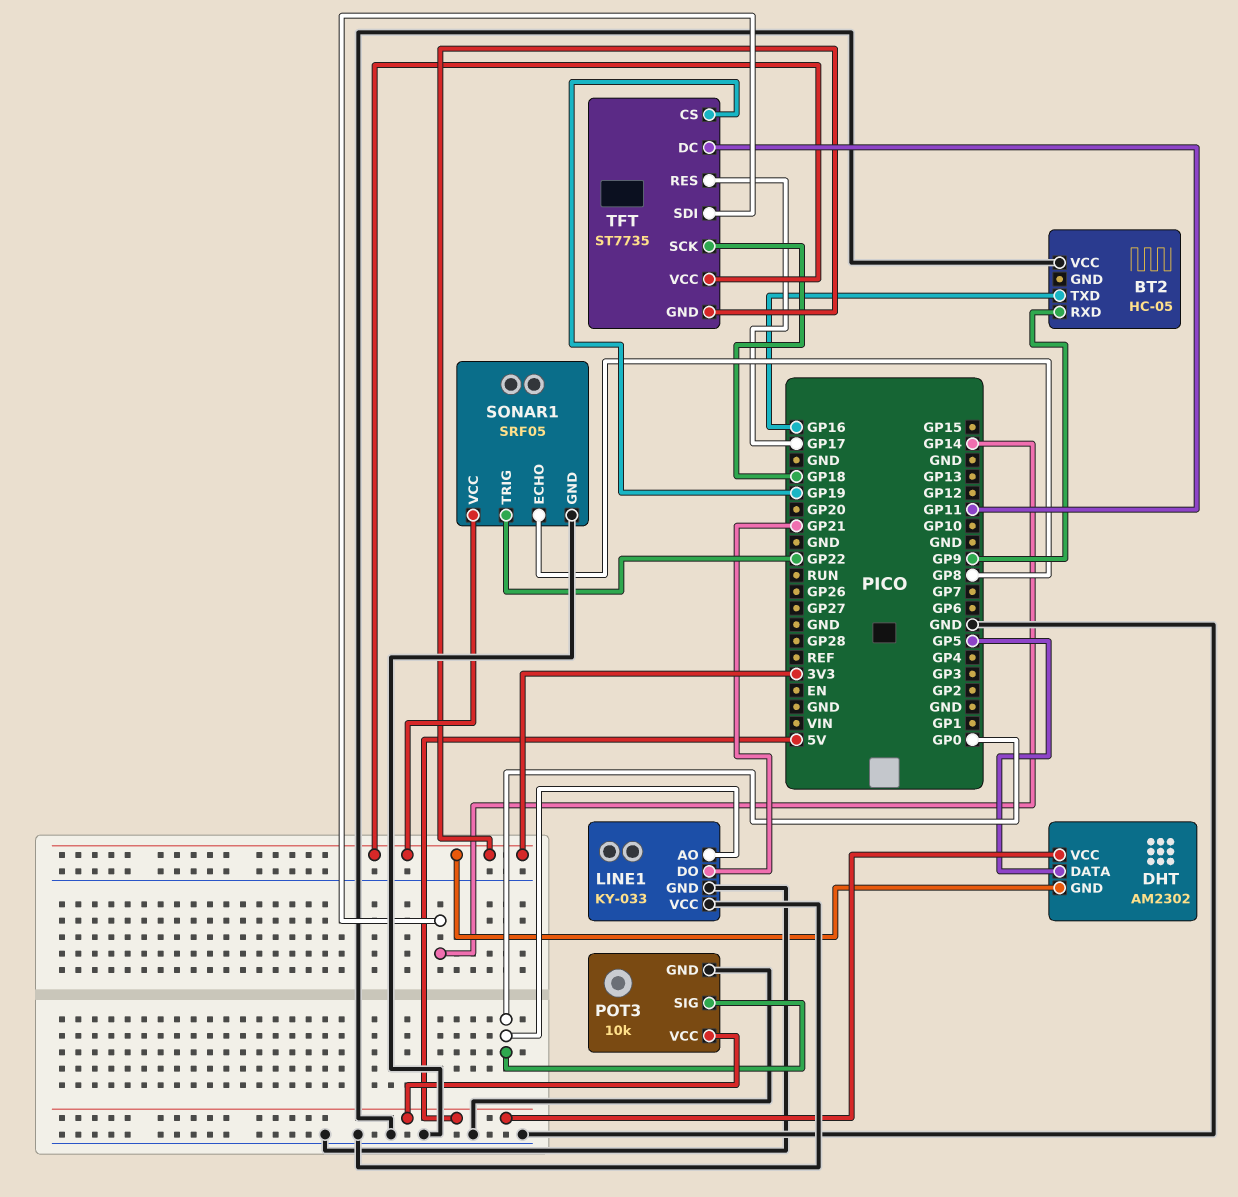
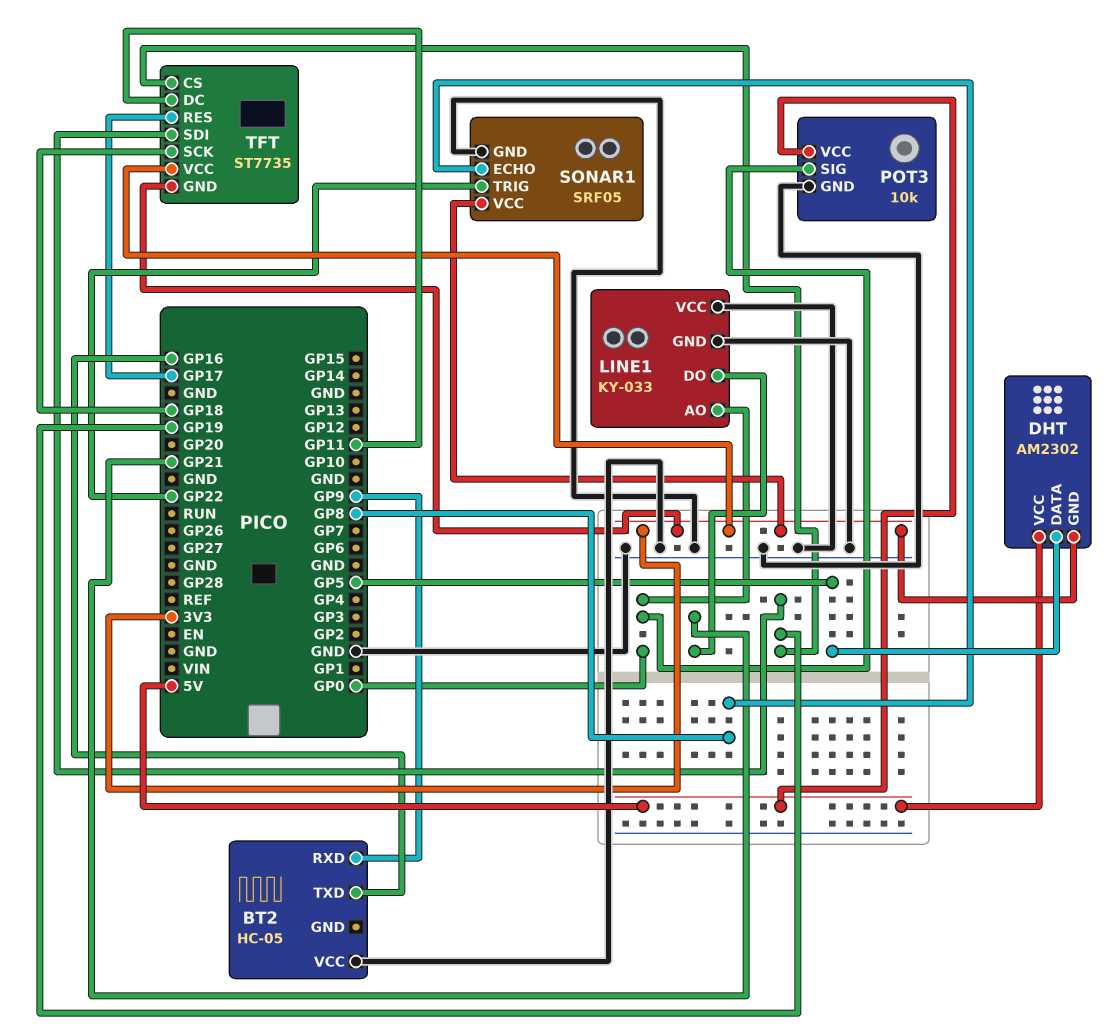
TFT pin SDI: GP14 -> GP19

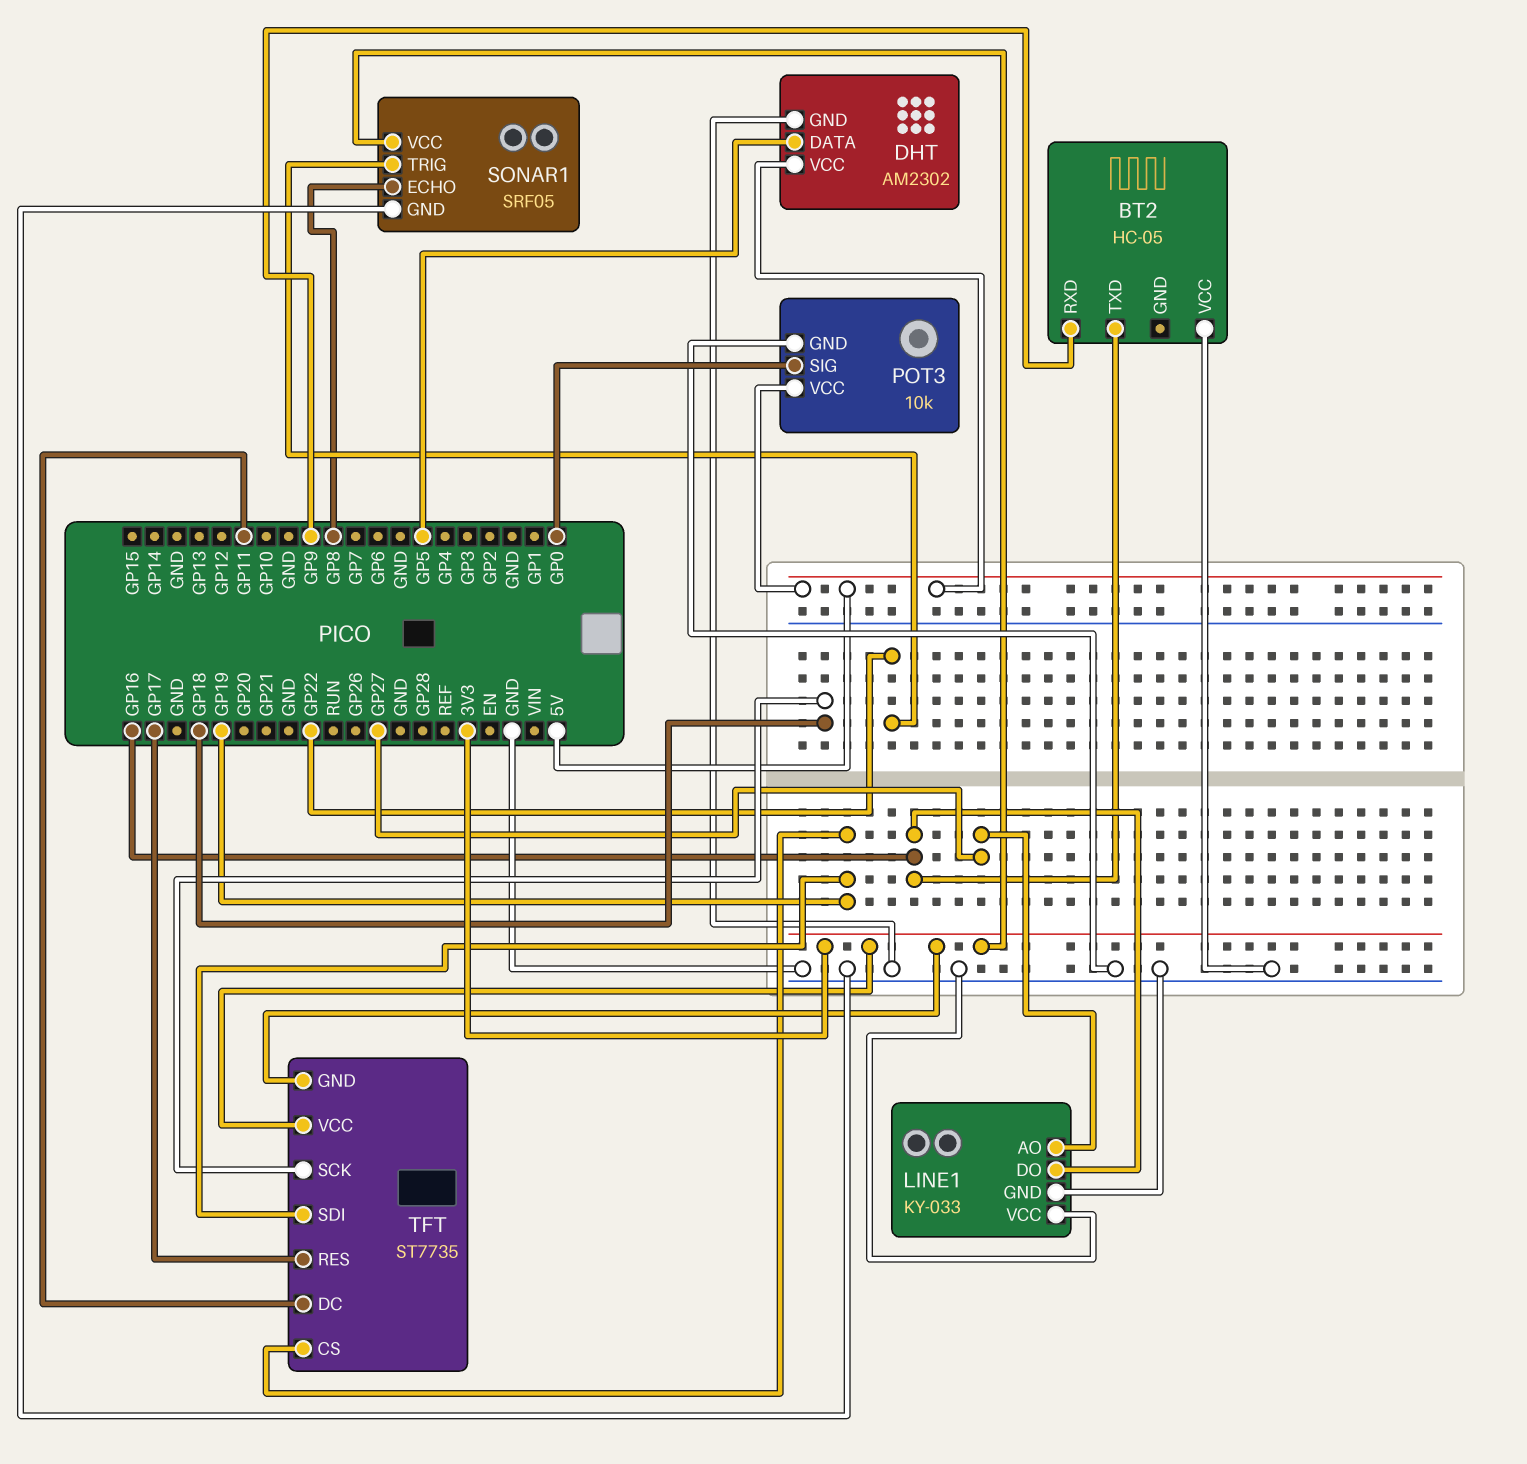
DHT pin GND: 3V3 -> GND
LINE1 pin AO: GP0 -> GP27
LINE1 pin DO: GP21 -> GP16

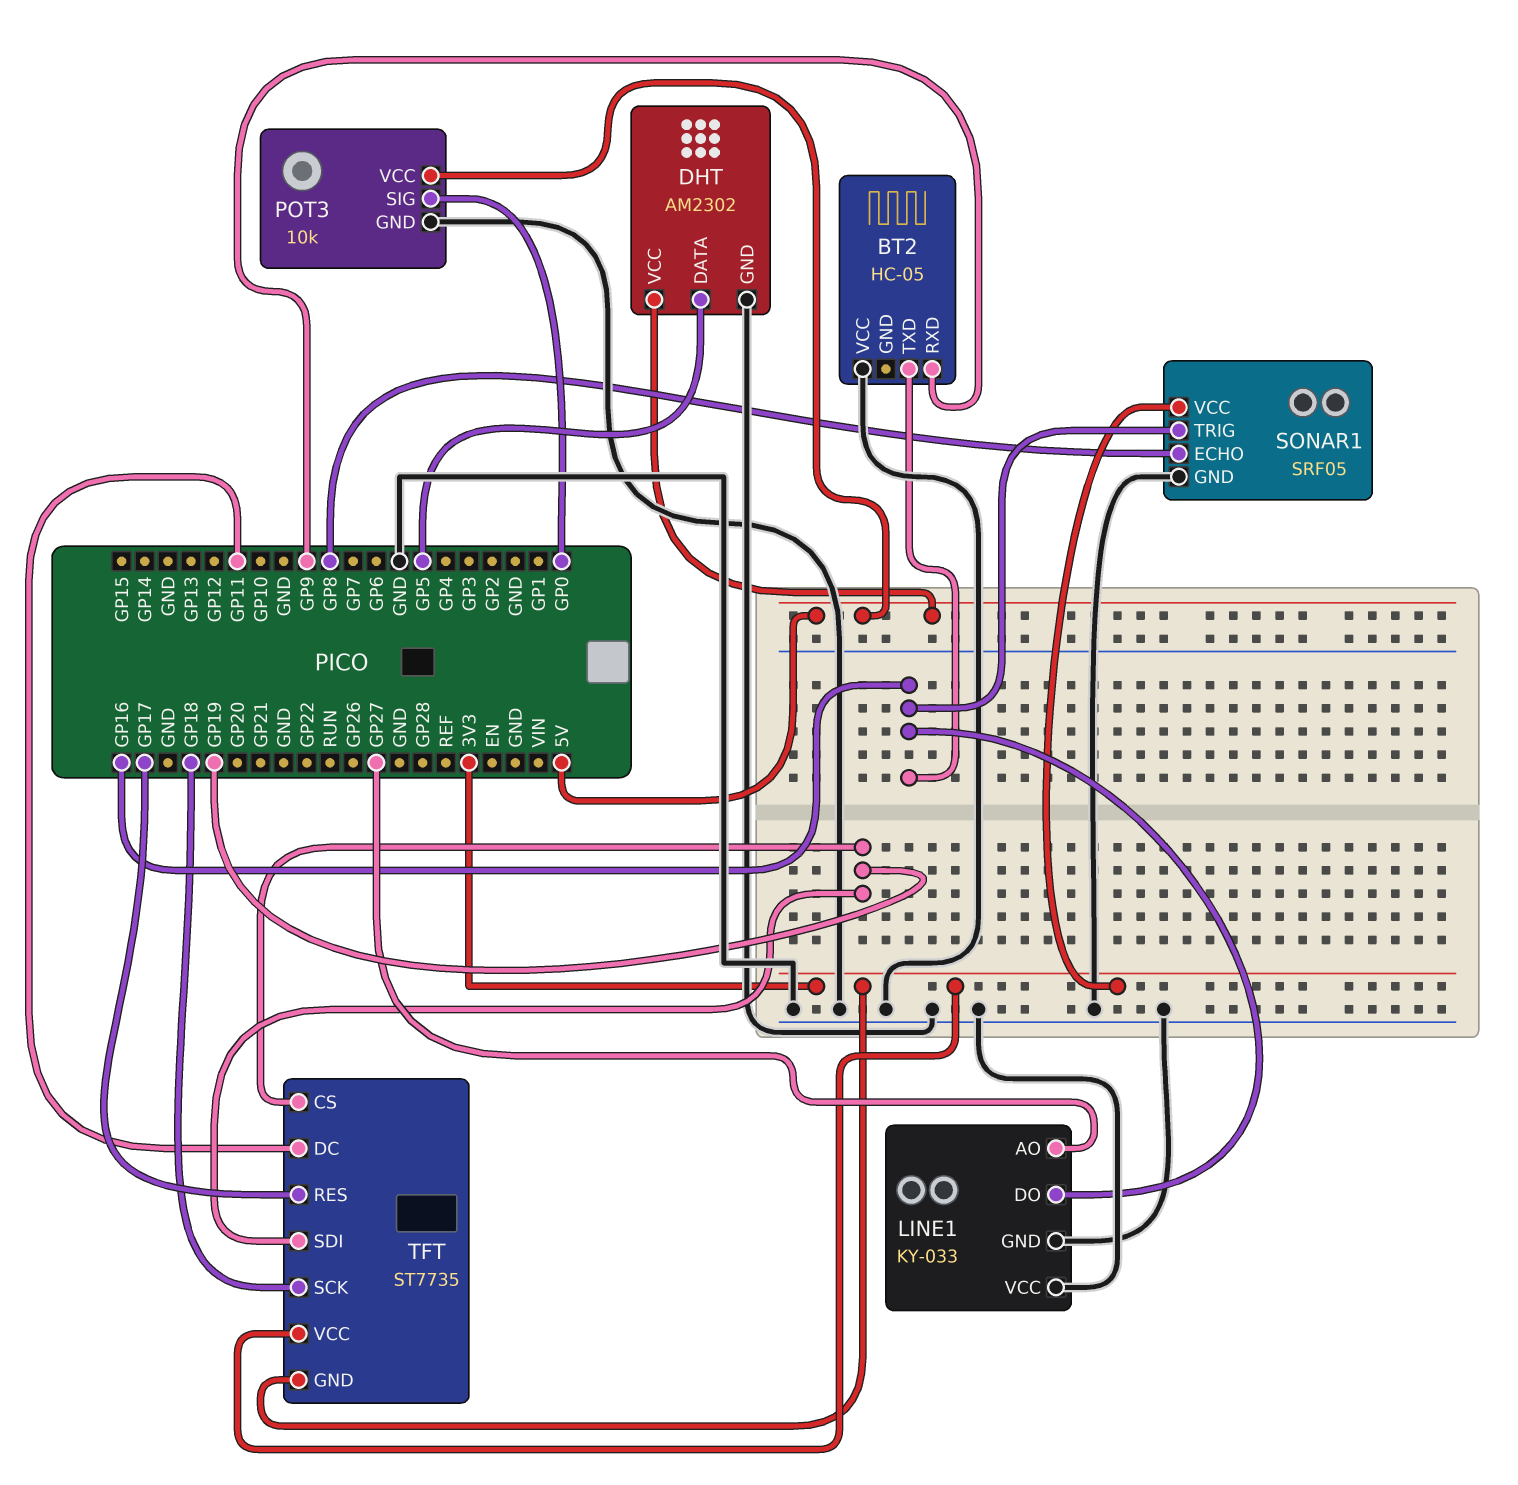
SONAR1 pin TRIG: GP22 -> GP16

